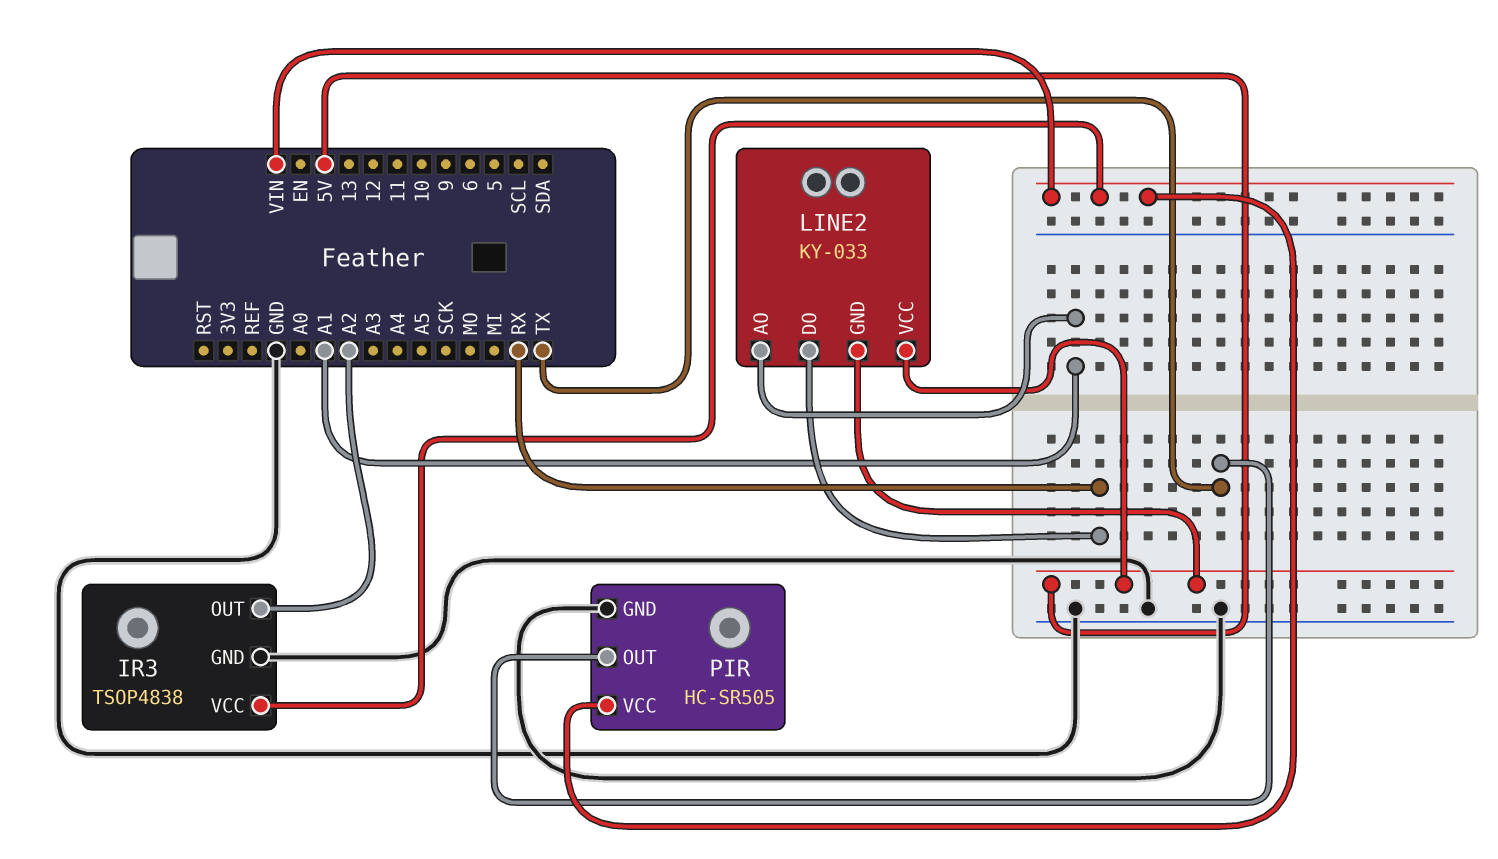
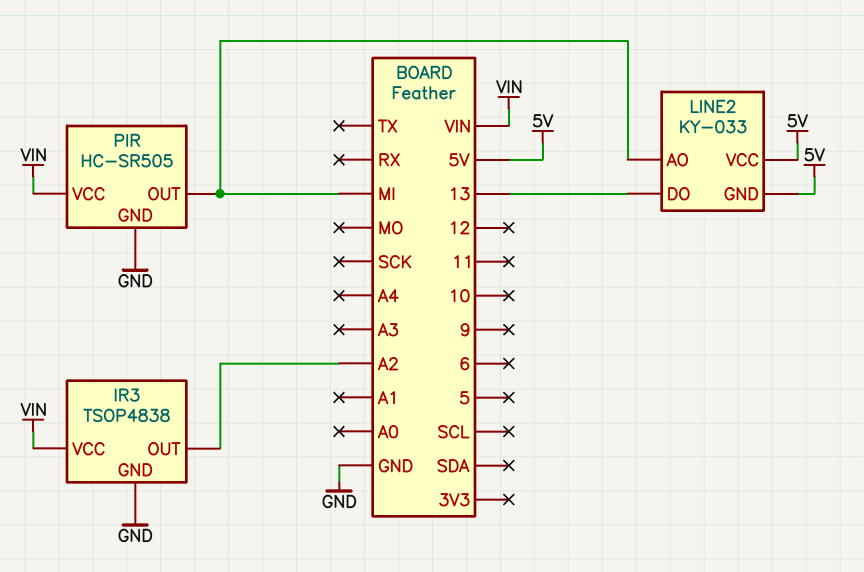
LINE2 pin AO: A1 -> MI
LINE2 pin DO: RX -> 13
PIR pin OUT: TX -> MI

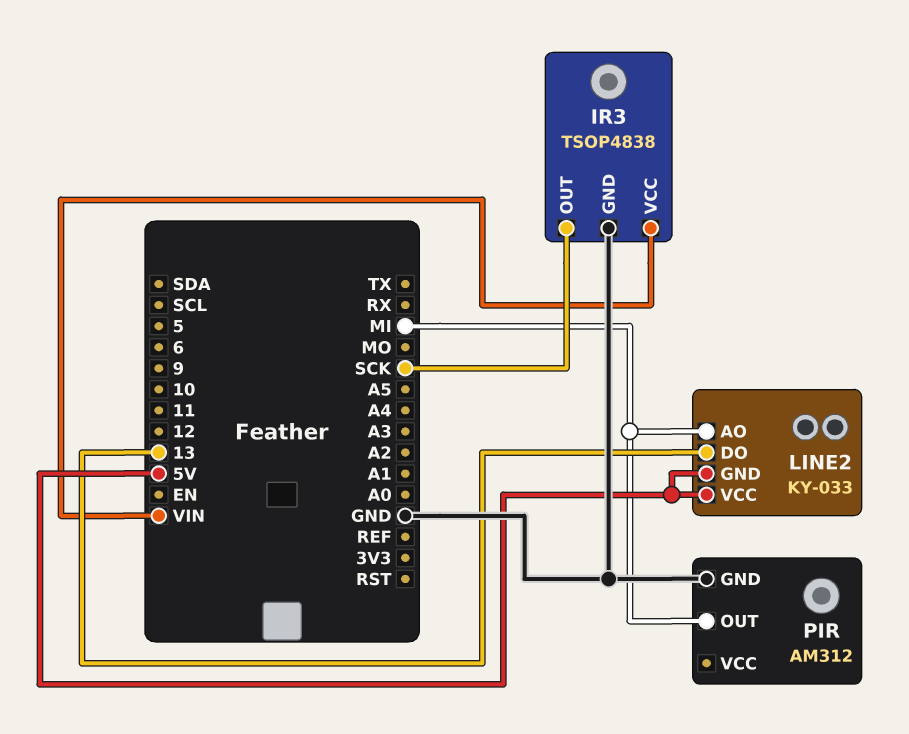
IR3 pin OUT: A2 -> SCK
PIR: HC-SR505 -> AM312
PIR pin VCC: VIN -> none

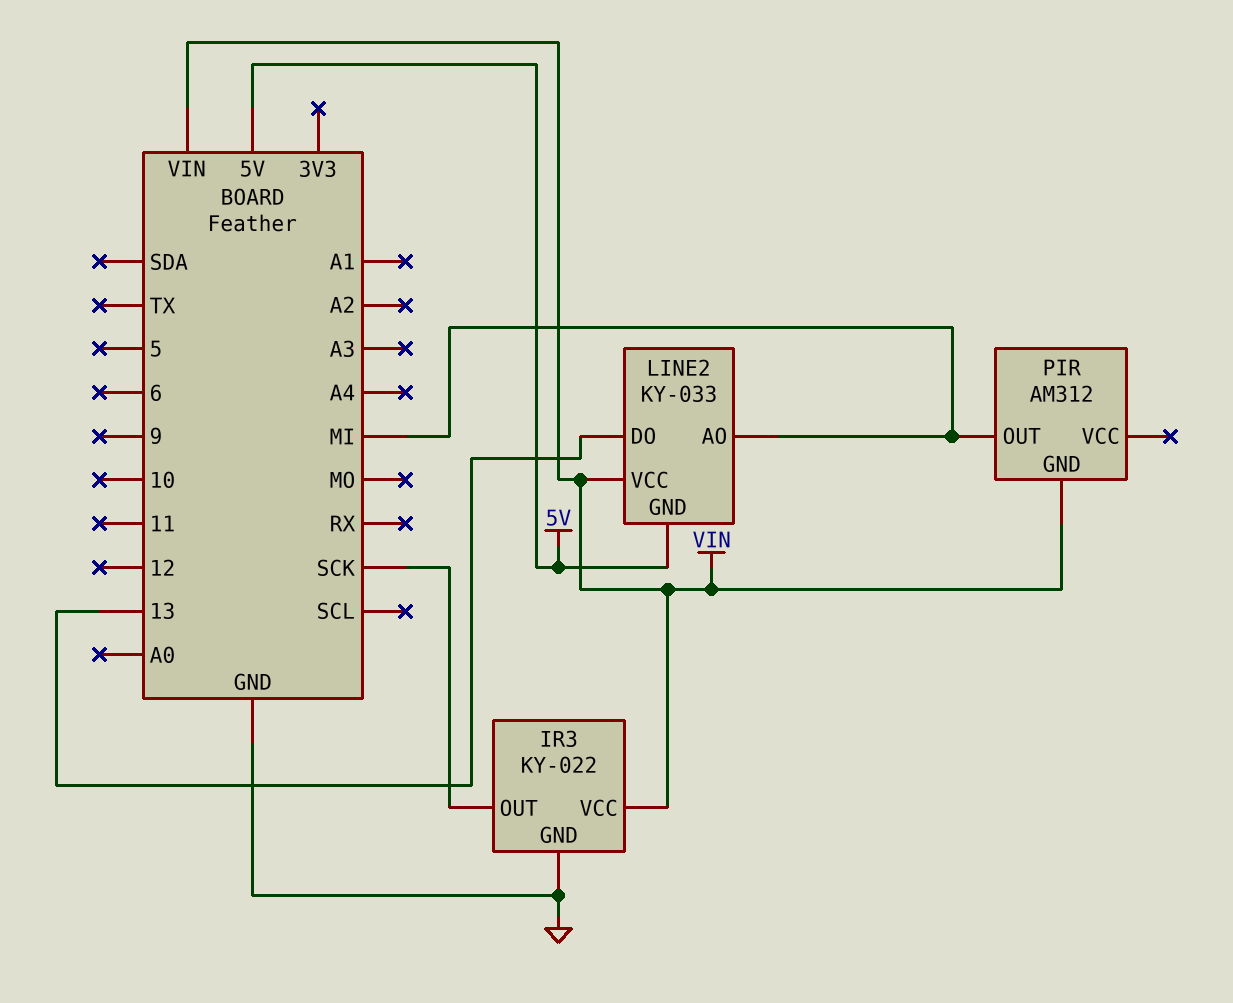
IR3: TSOP4838 -> KY-022
LINE2 pin VCC: 5V -> VIN
PIR pin GND: GND -> VIN

